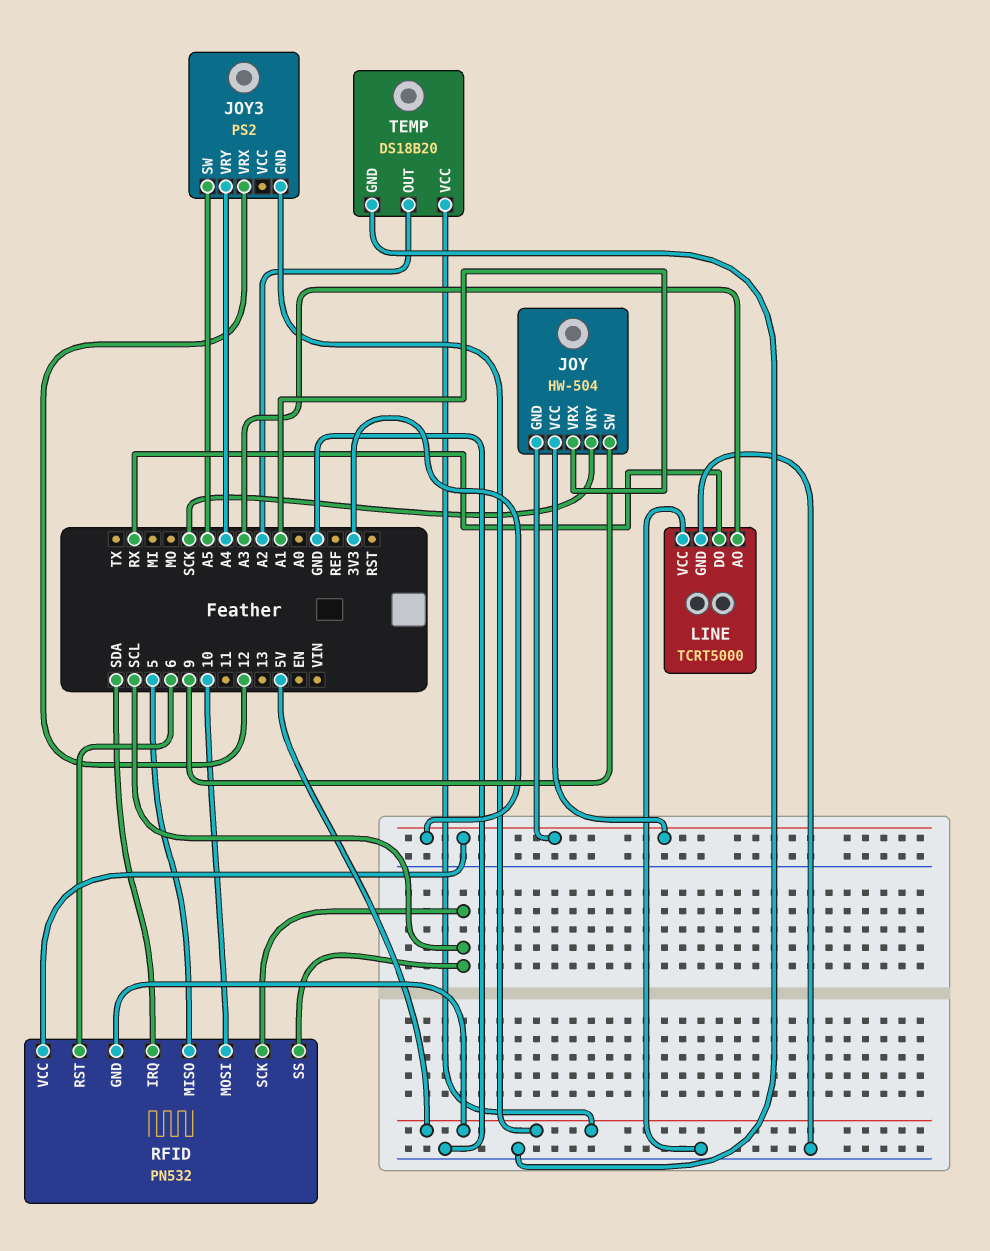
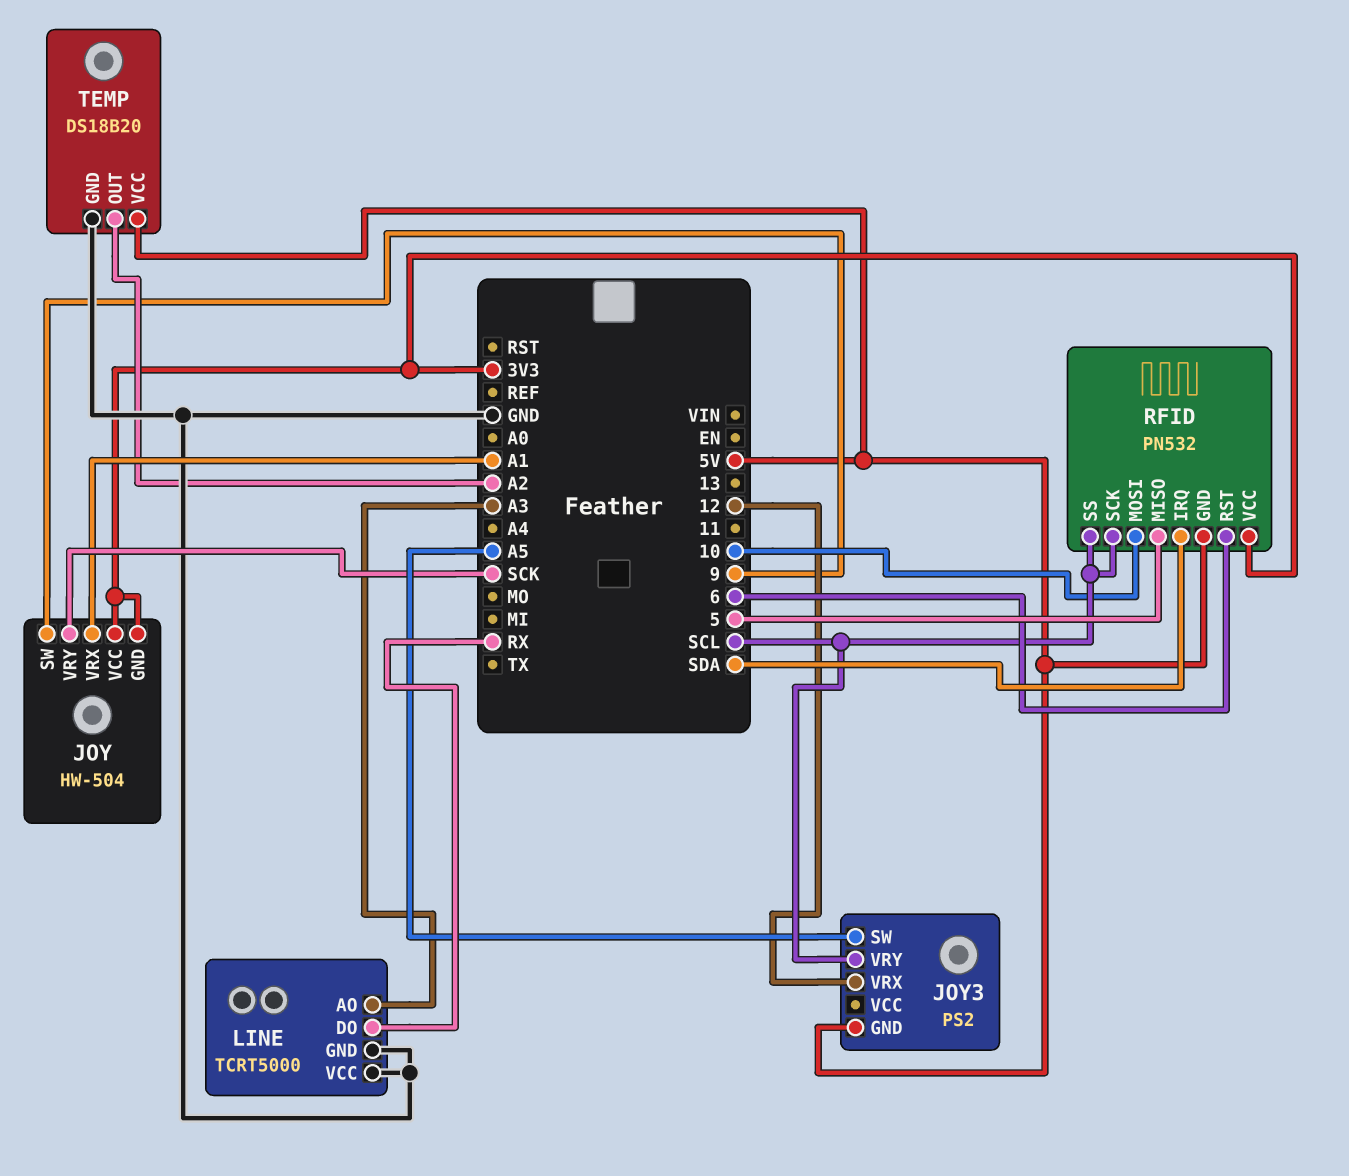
JOY3 pin VRY: A4 -> SCL

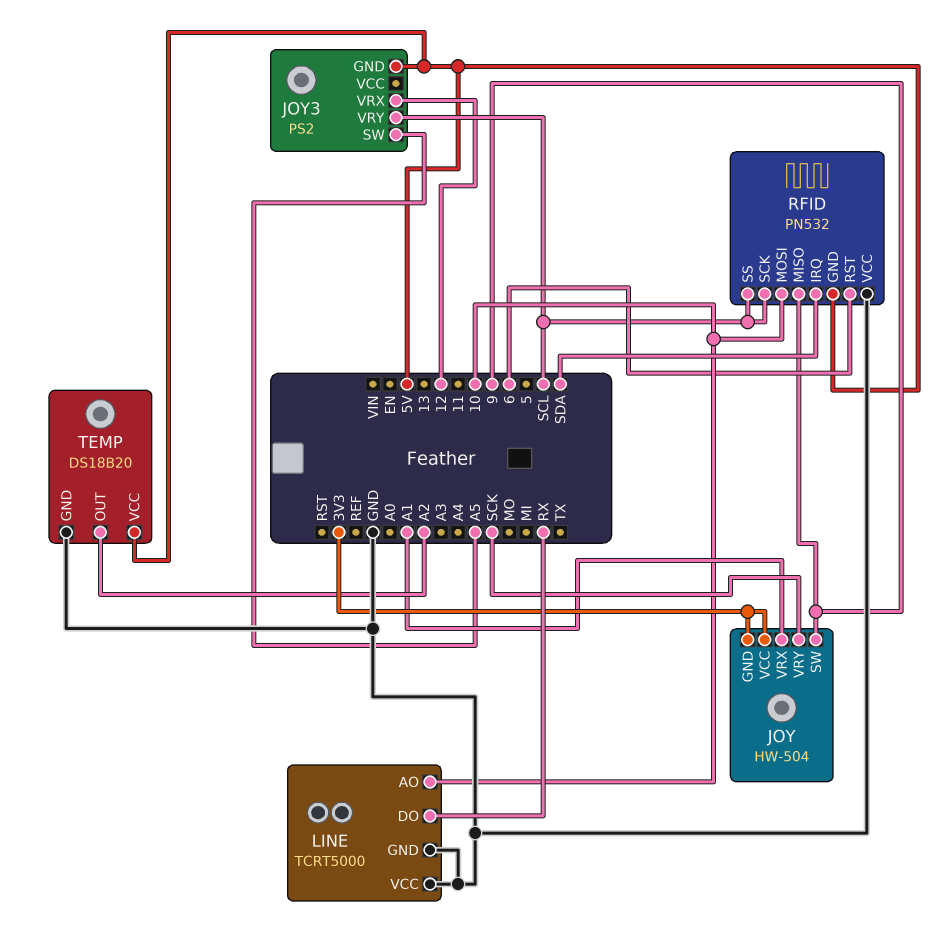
LINE pin AO: A3 -> 10
RFID pin MISO: 5 -> 9
RFID pin VCC: 3V3 -> GND

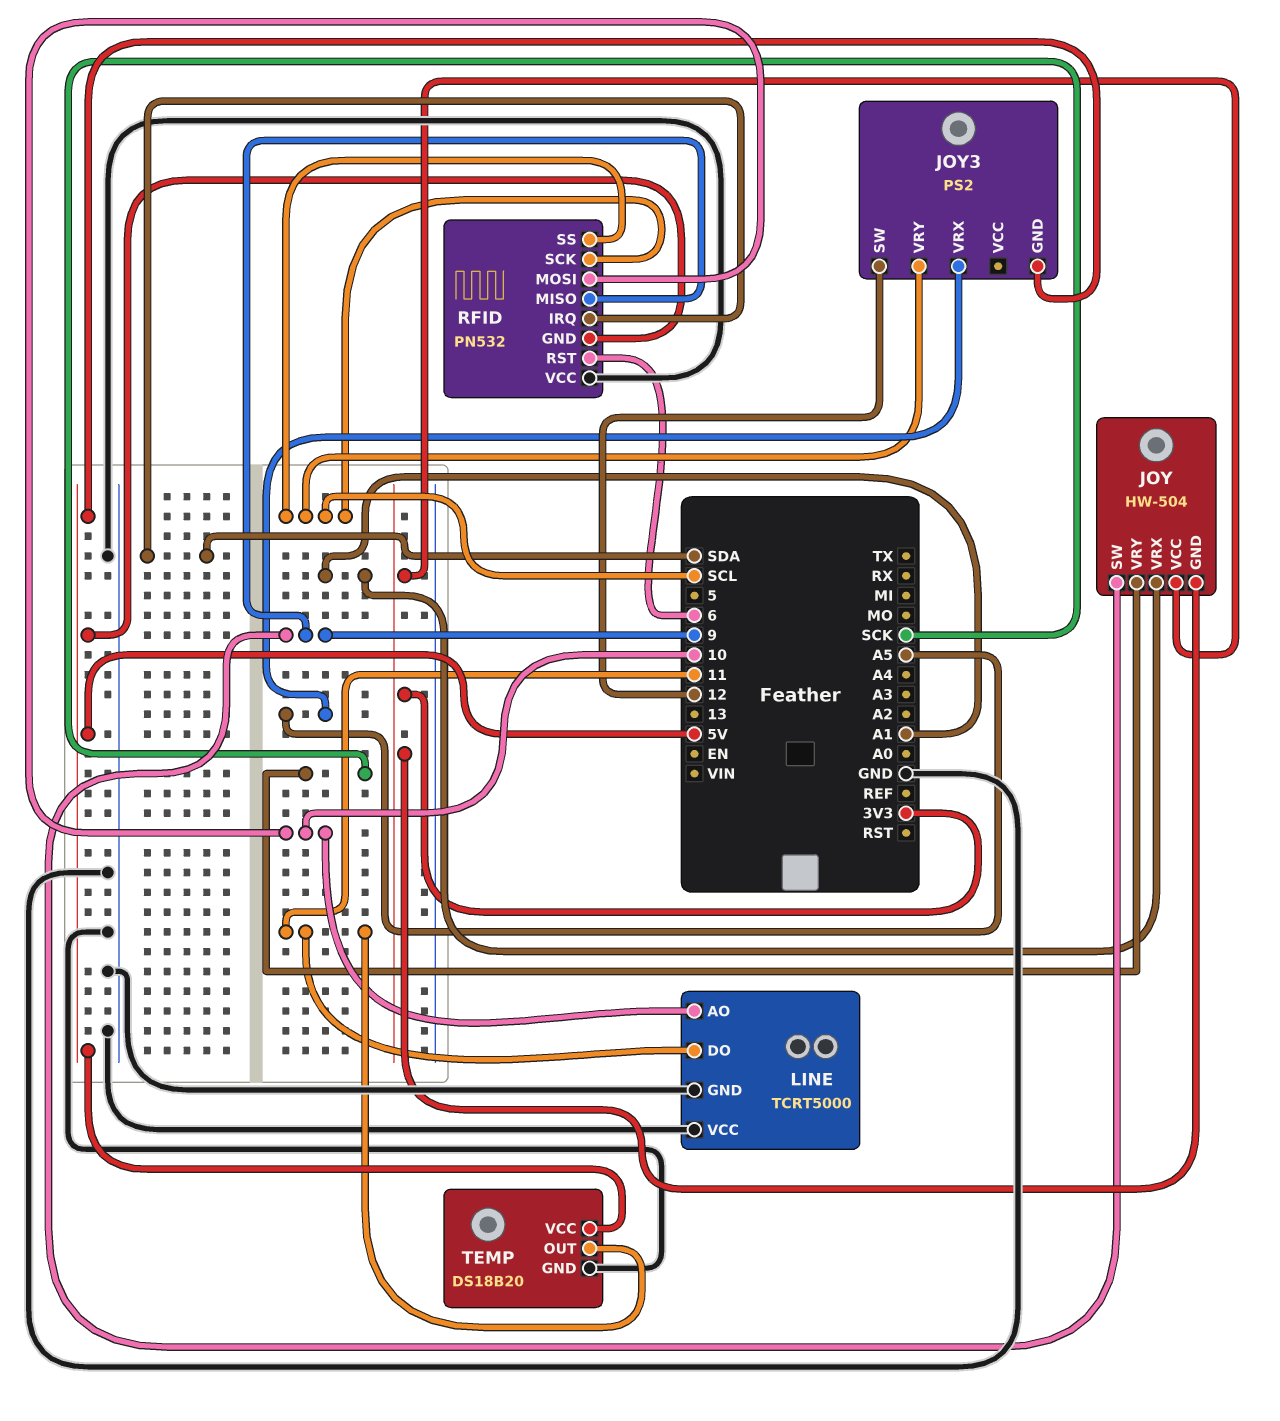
JOY3 pin SW: A5 -> 12
JOY3 pin VRX: 12 -> A5
LINE pin DO: RX -> 11
TEMP pin OUT: A2 -> 11

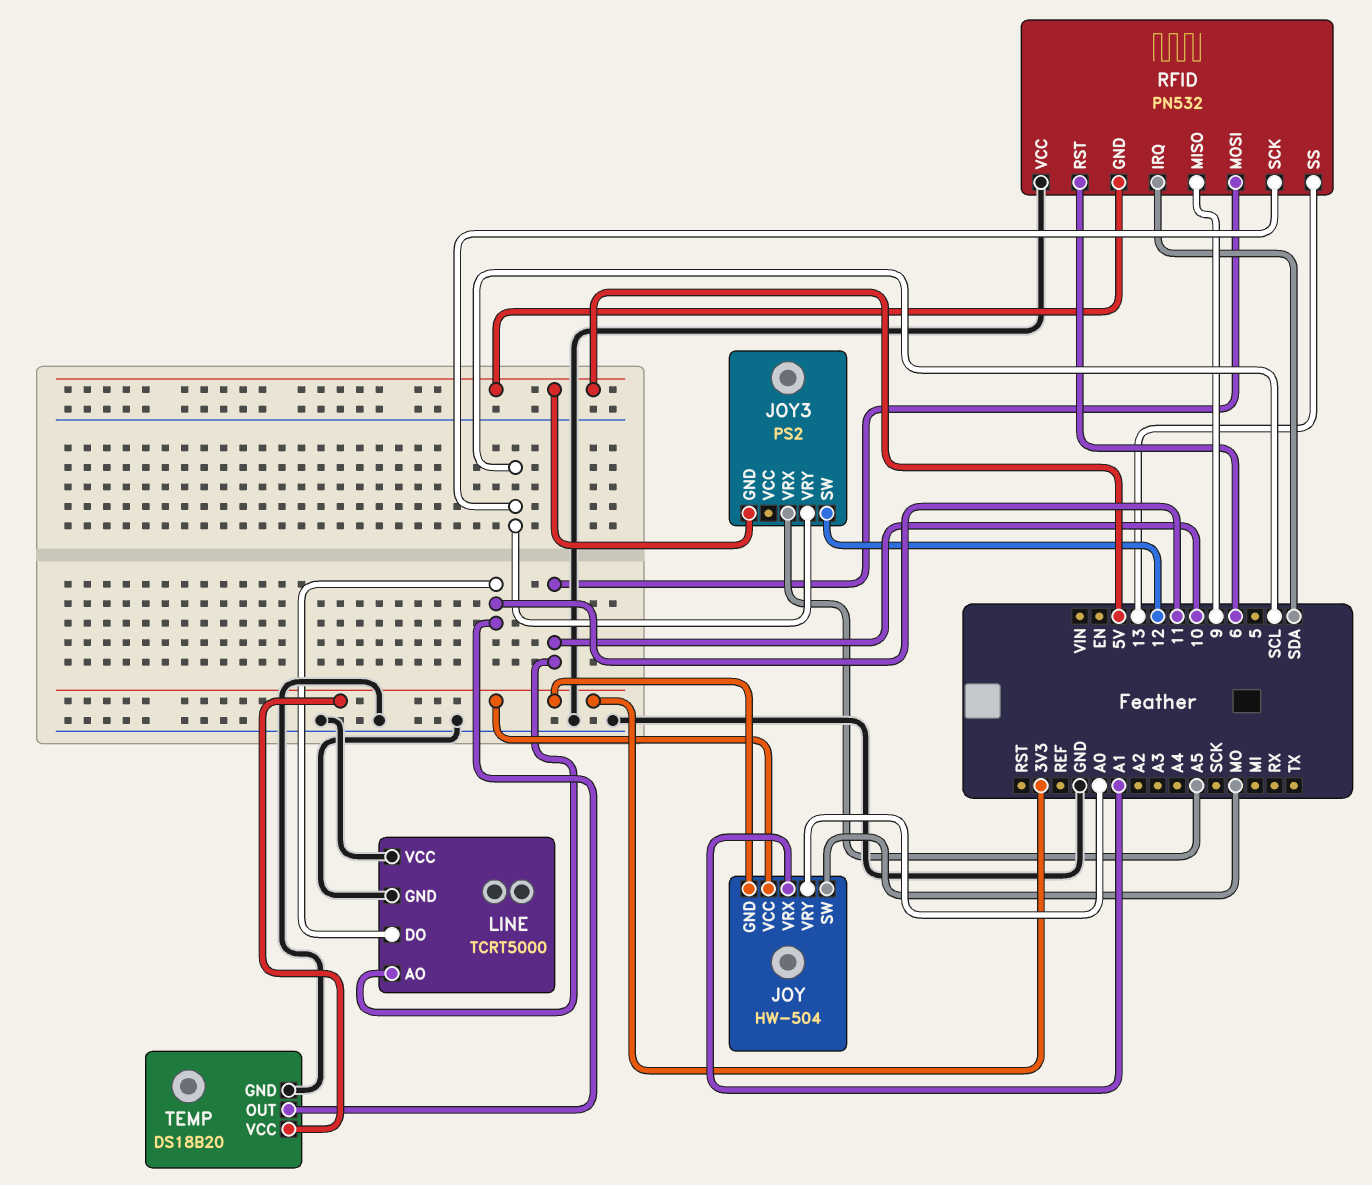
JOY pin SW: 9 -> MO
JOY pin VRY: SCK -> A0
RFID pin SS: SCL -> 13
TEMP pin VCC: 5V -> 3V3

